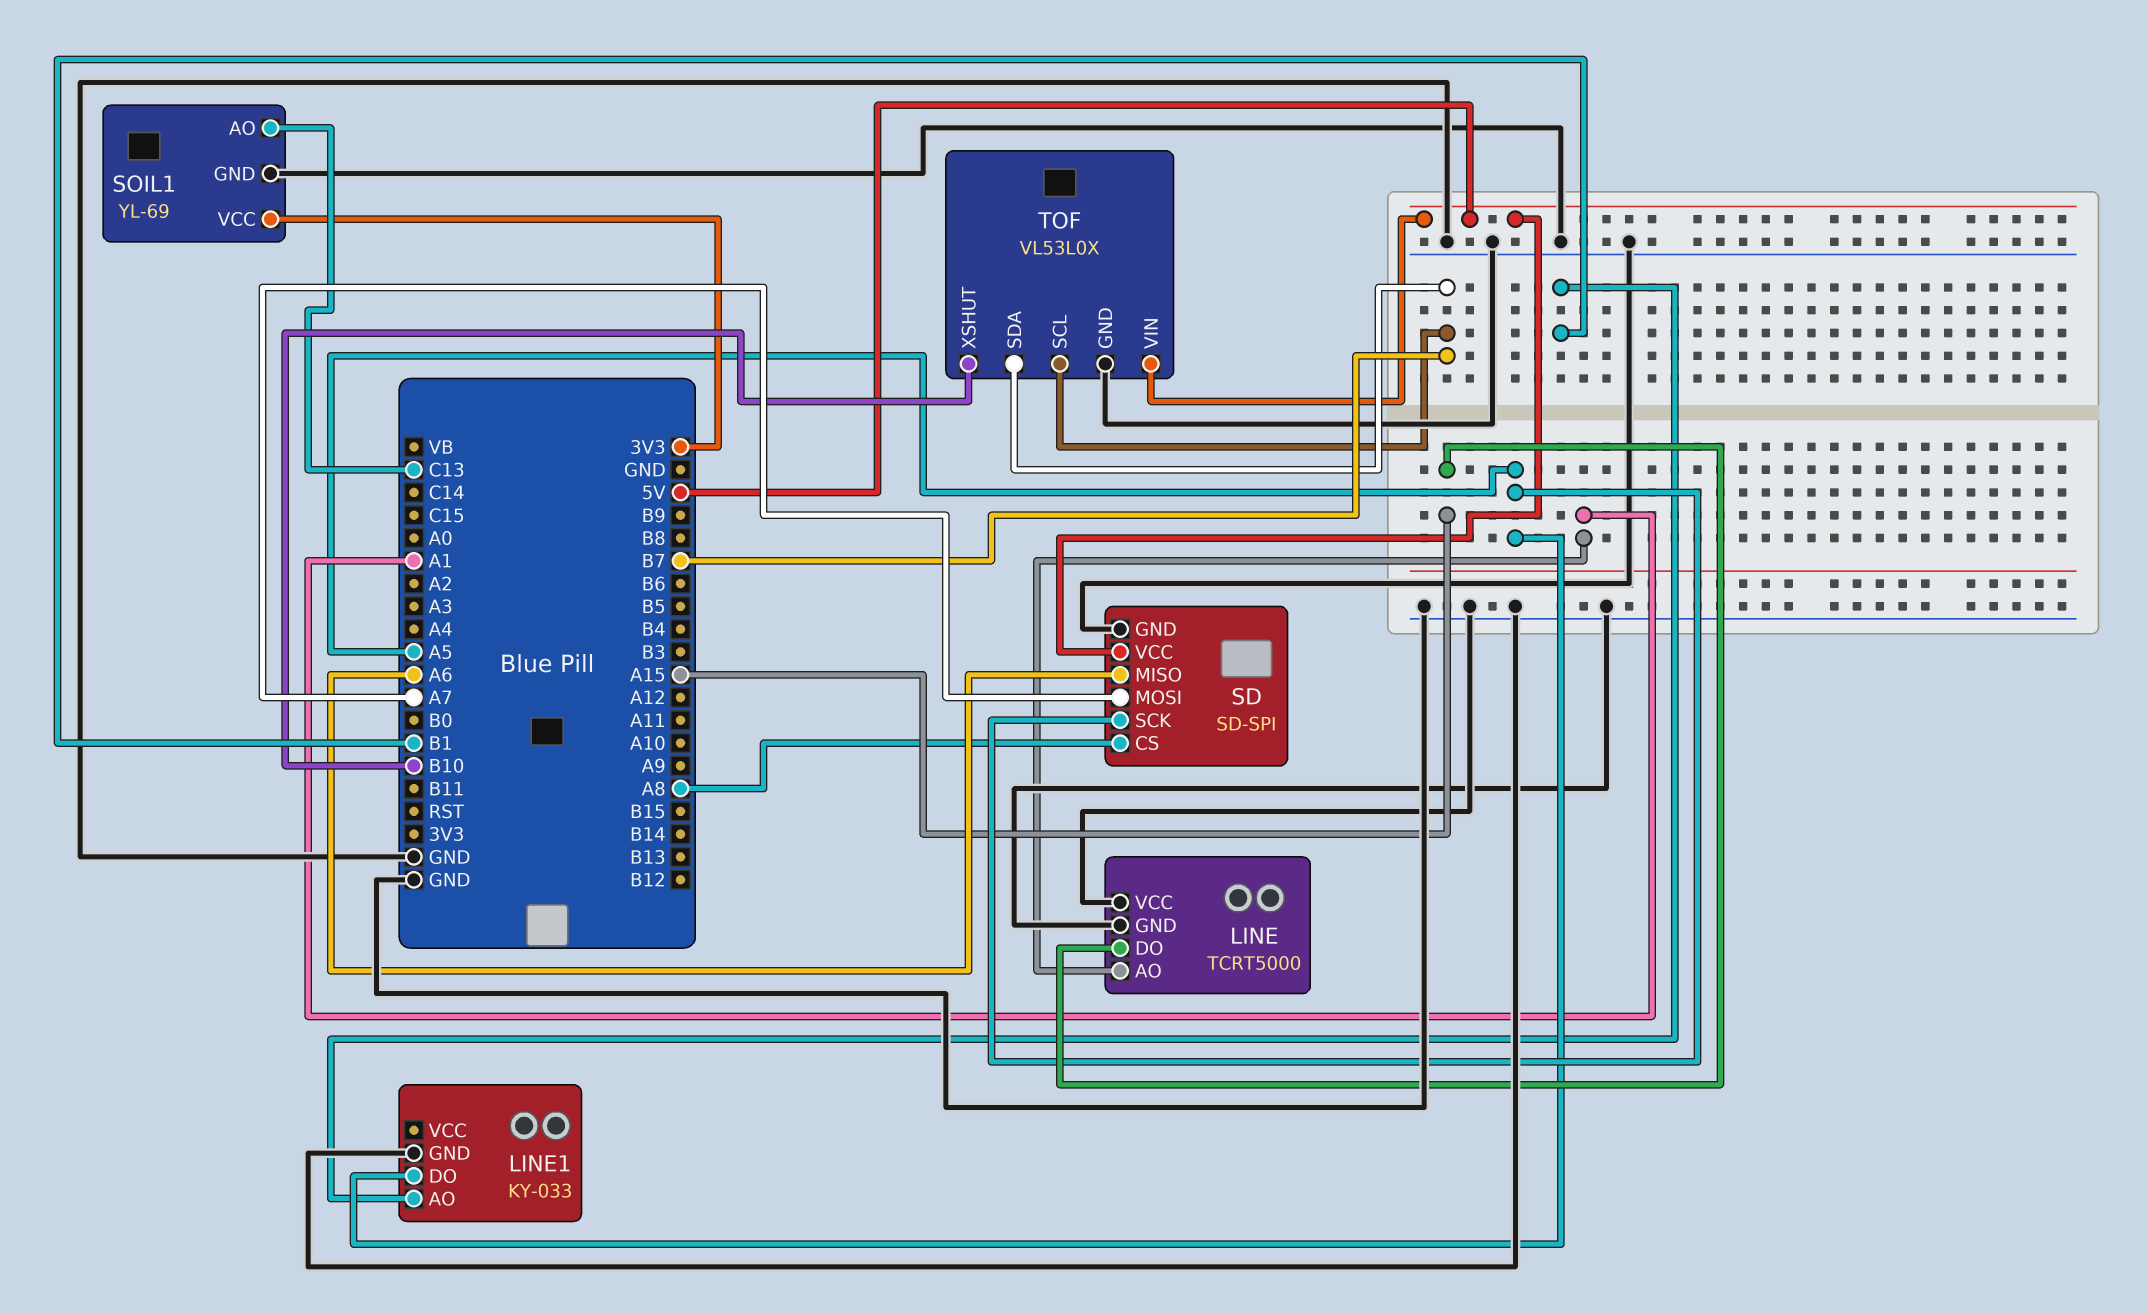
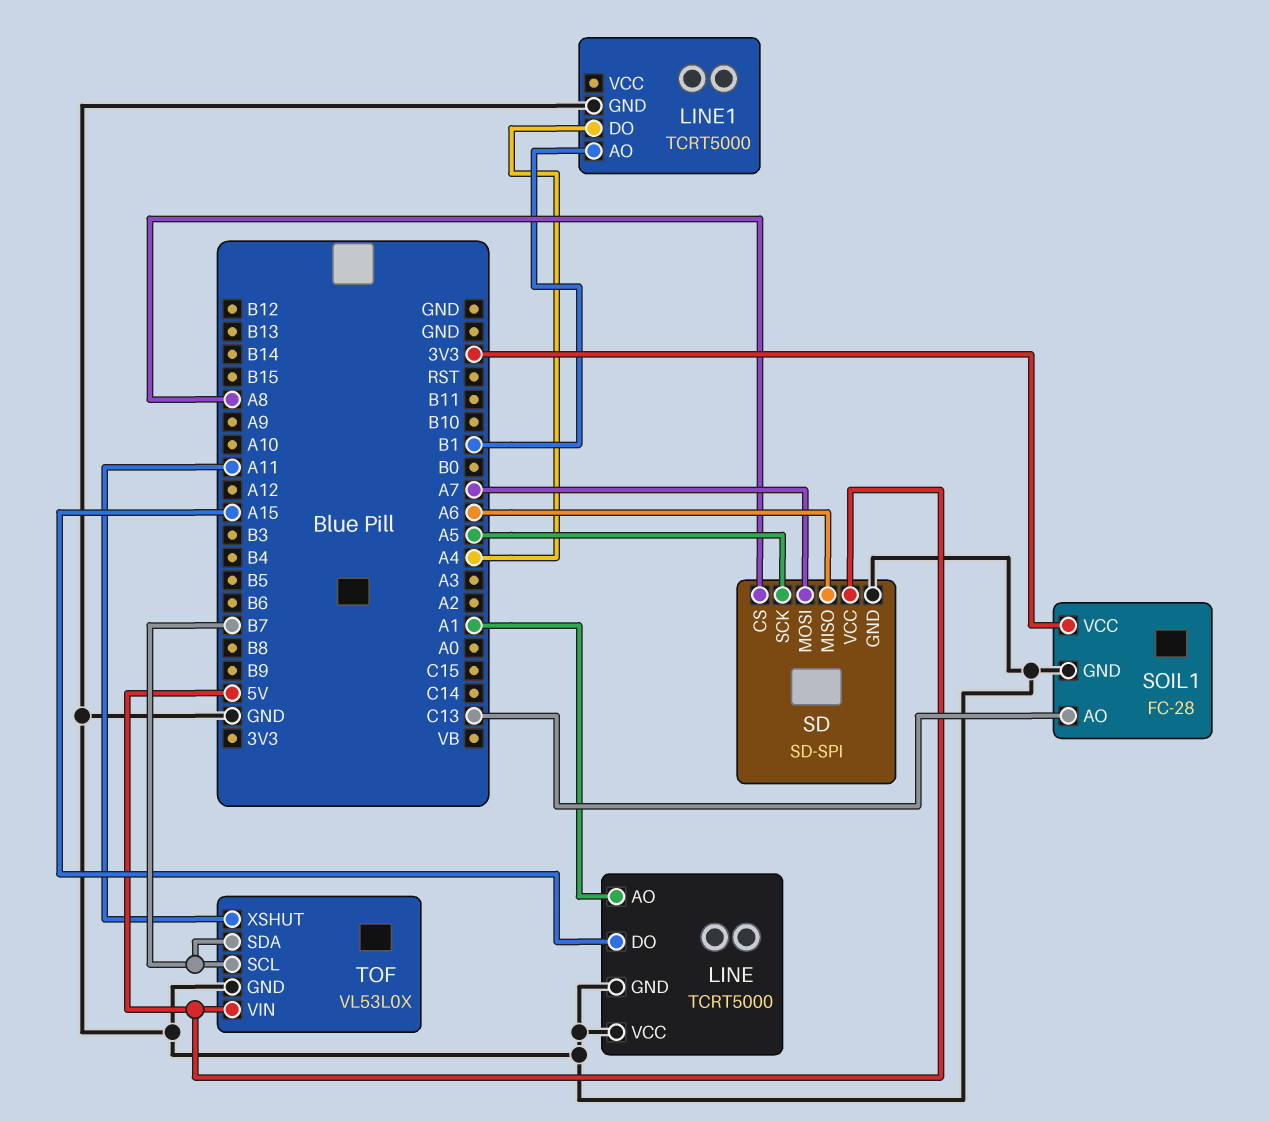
LINE1: KY-033 -> TCRT5000
LINE1 pin DO: A5 -> A4
SOIL1: YL-69 -> FC-28
TOF pin XSHUT: B10 -> A11

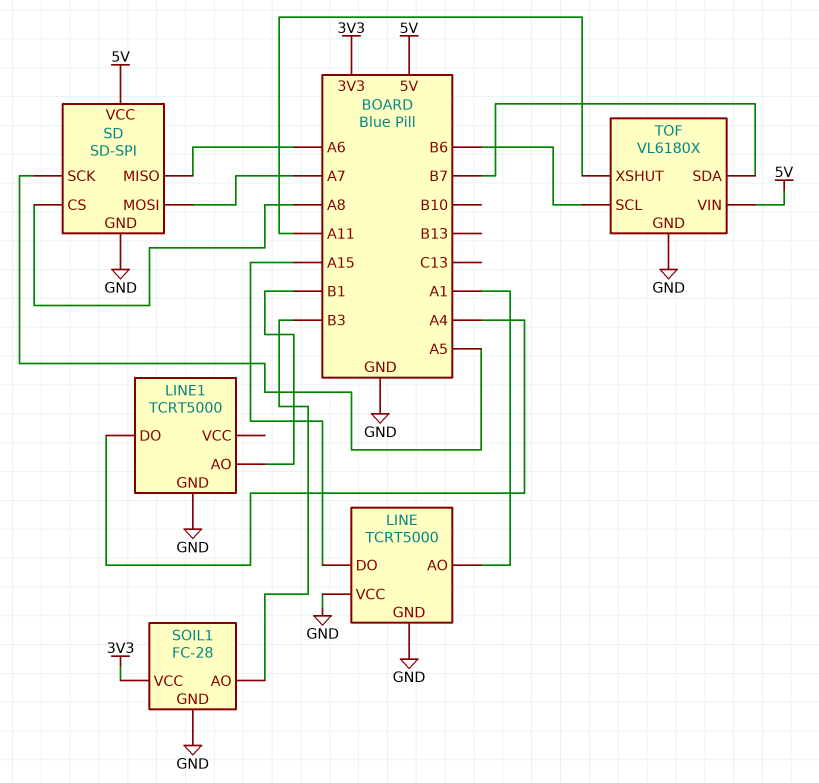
SOIL1 pin AO: C13 -> B3
TOF: VL53L0X -> VL6180X
TOF pin SCL: B7 -> B6

